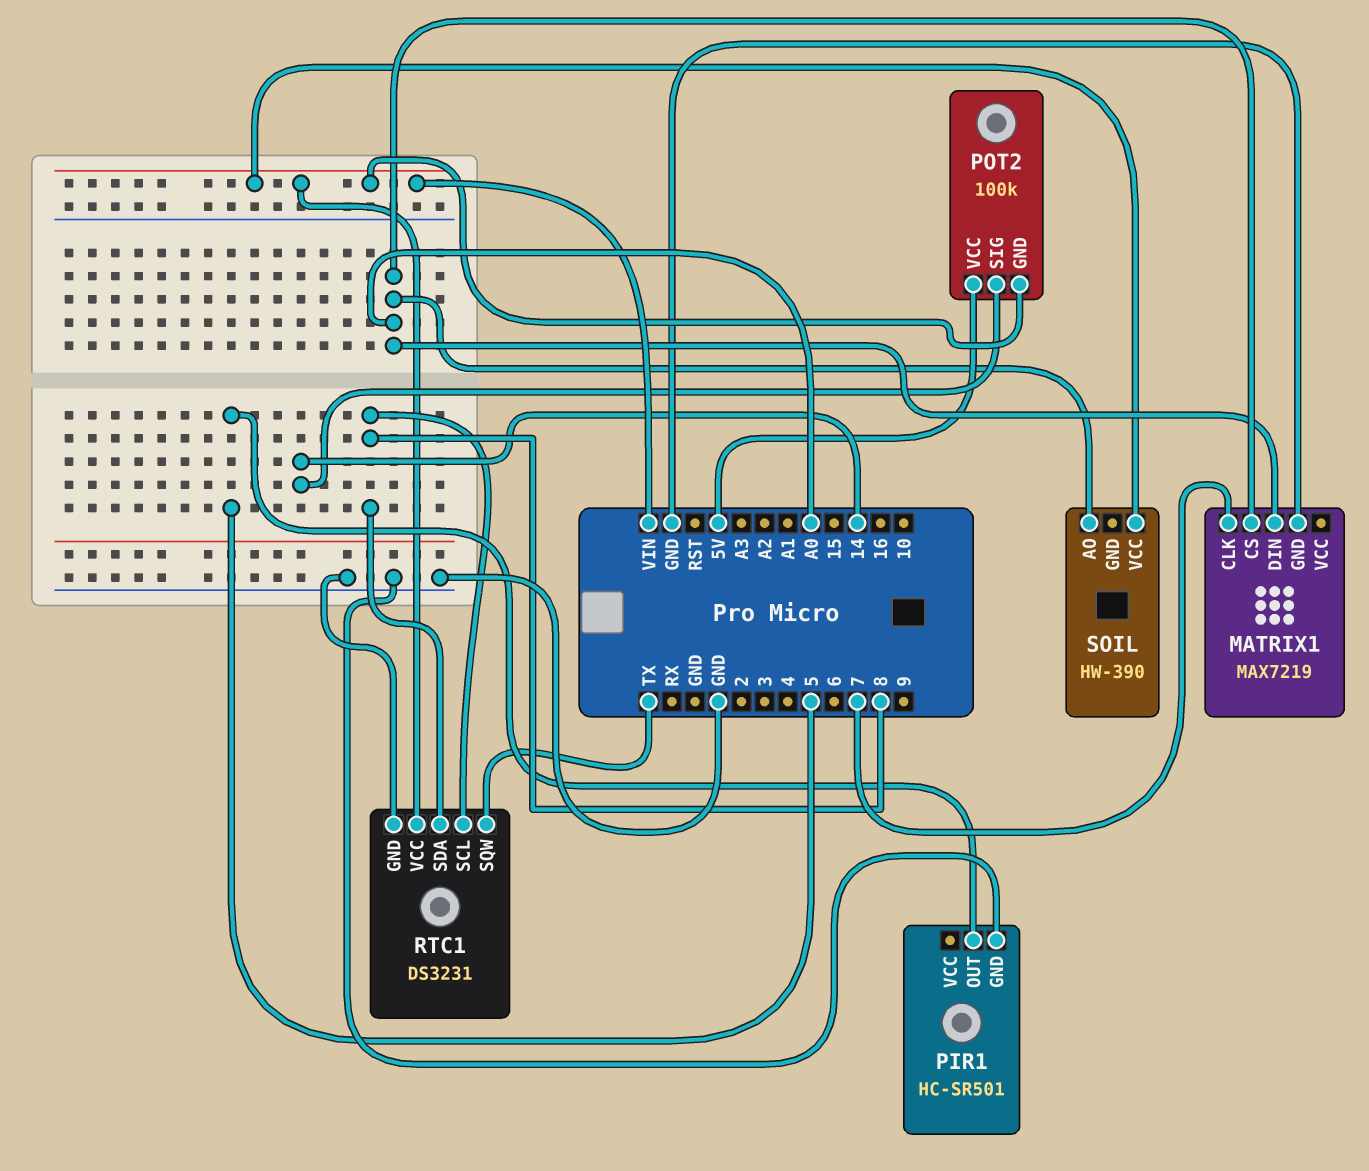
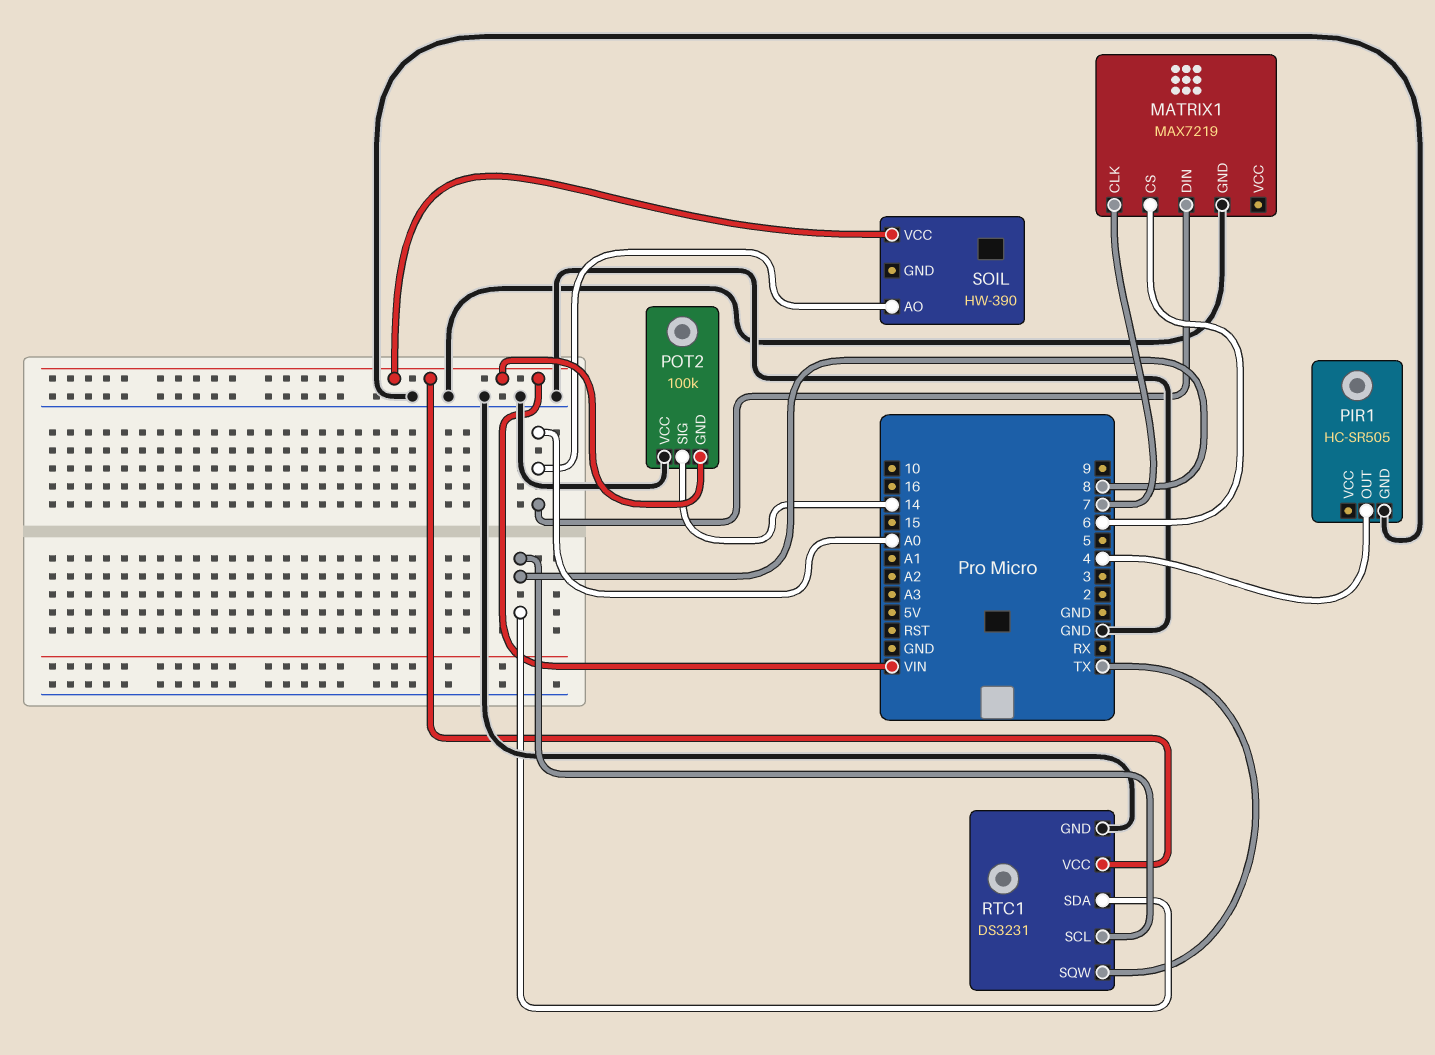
MATRIX1 pin CS: A0 -> 6
PIR1: HC-SR501 -> HC-SR505
PIR1 pin OUT: 5 -> 4
POT2 pin VCC: 5V -> GND

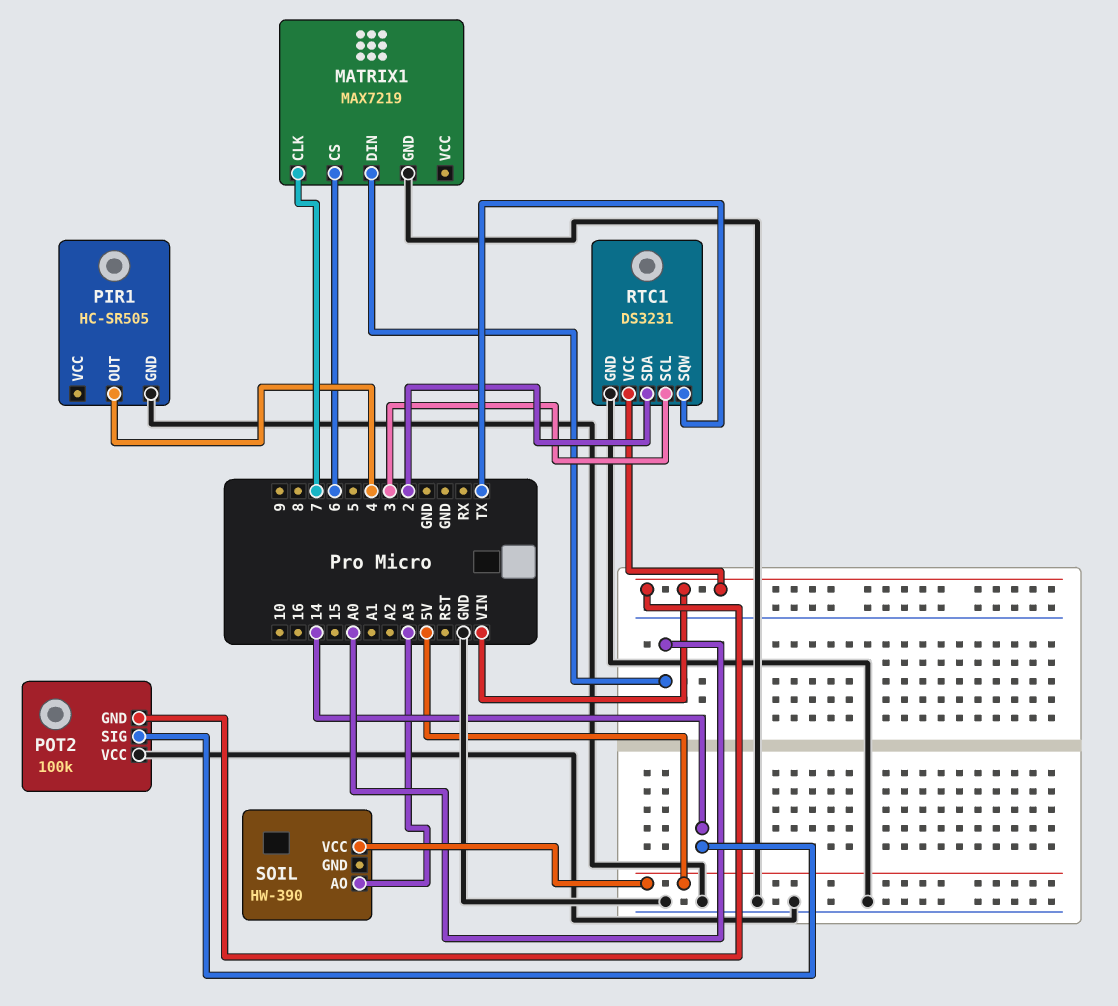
RTC1 pin SCL: 8 -> 3
RTC1 pin SDA: 8 -> 2
SOIL pin AO: A0 -> A3
SOIL pin VCC: VIN -> 5V

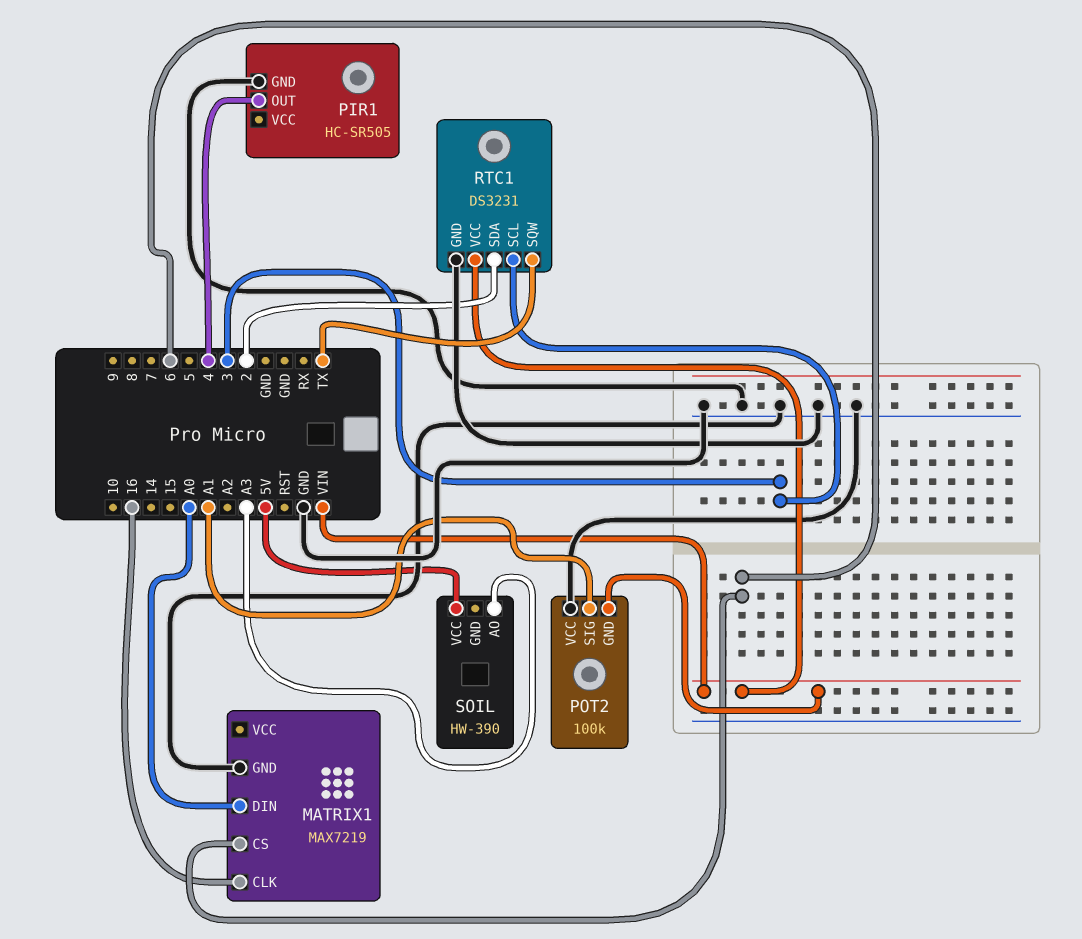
MATRIX1 pin CLK: 7 -> 16
POT2 pin SIG: 14 -> A1

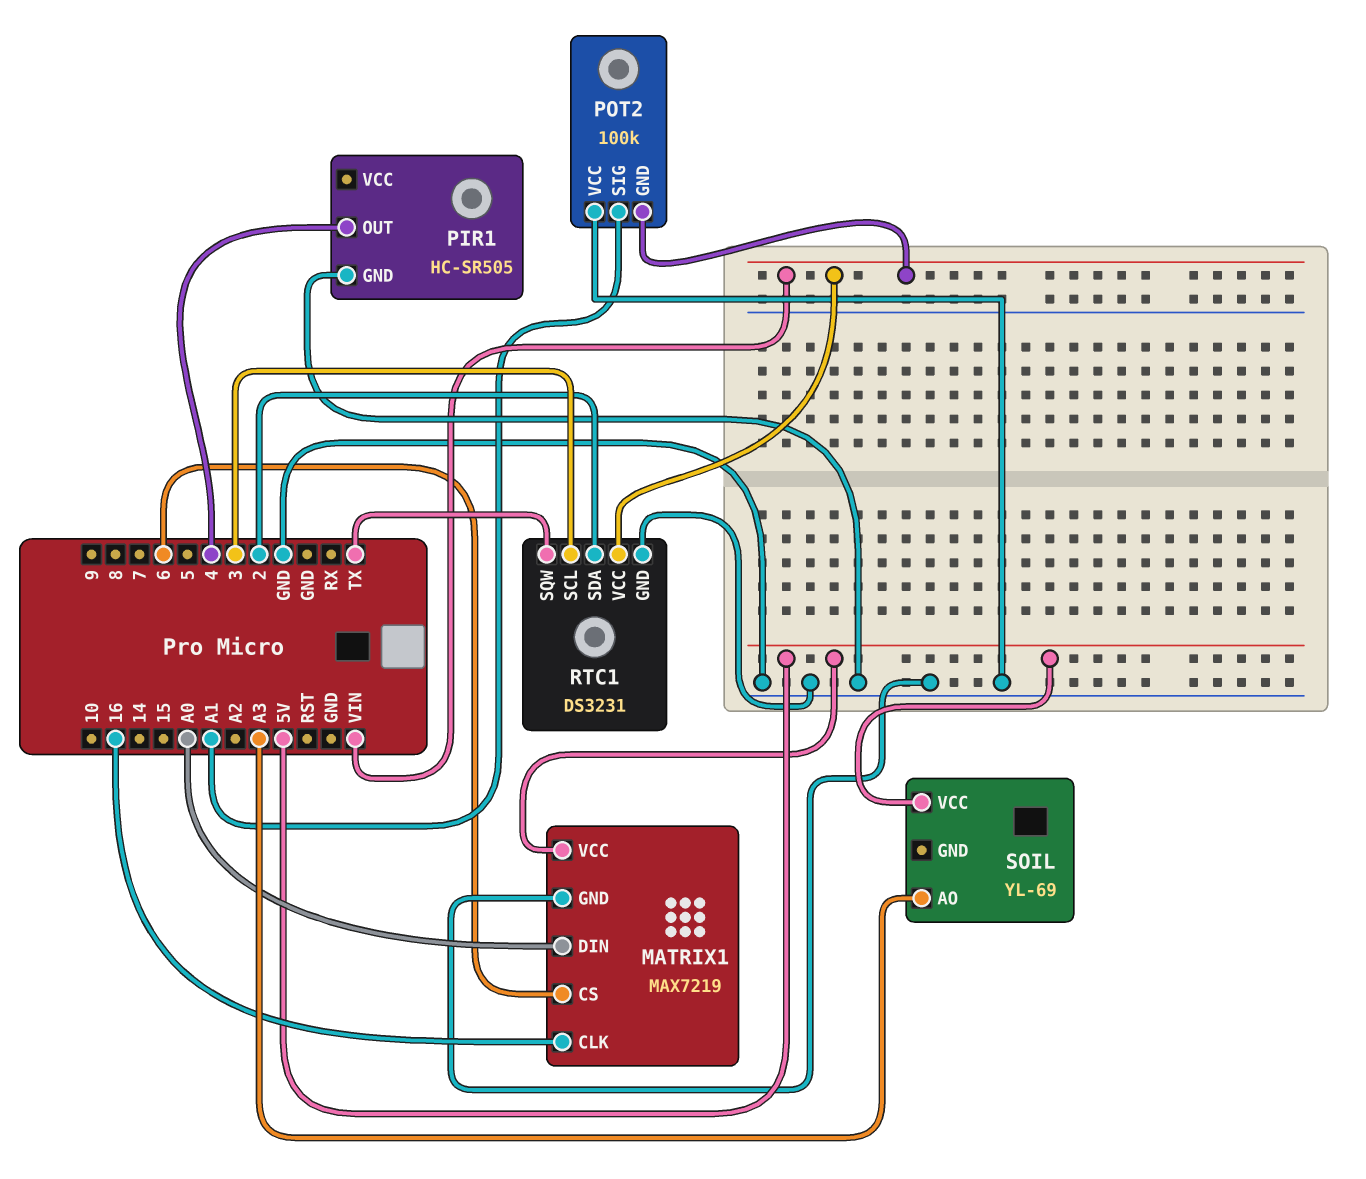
MATRIX1 pin VCC: none -> 5V
SOIL: HW-390 -> YL-69

